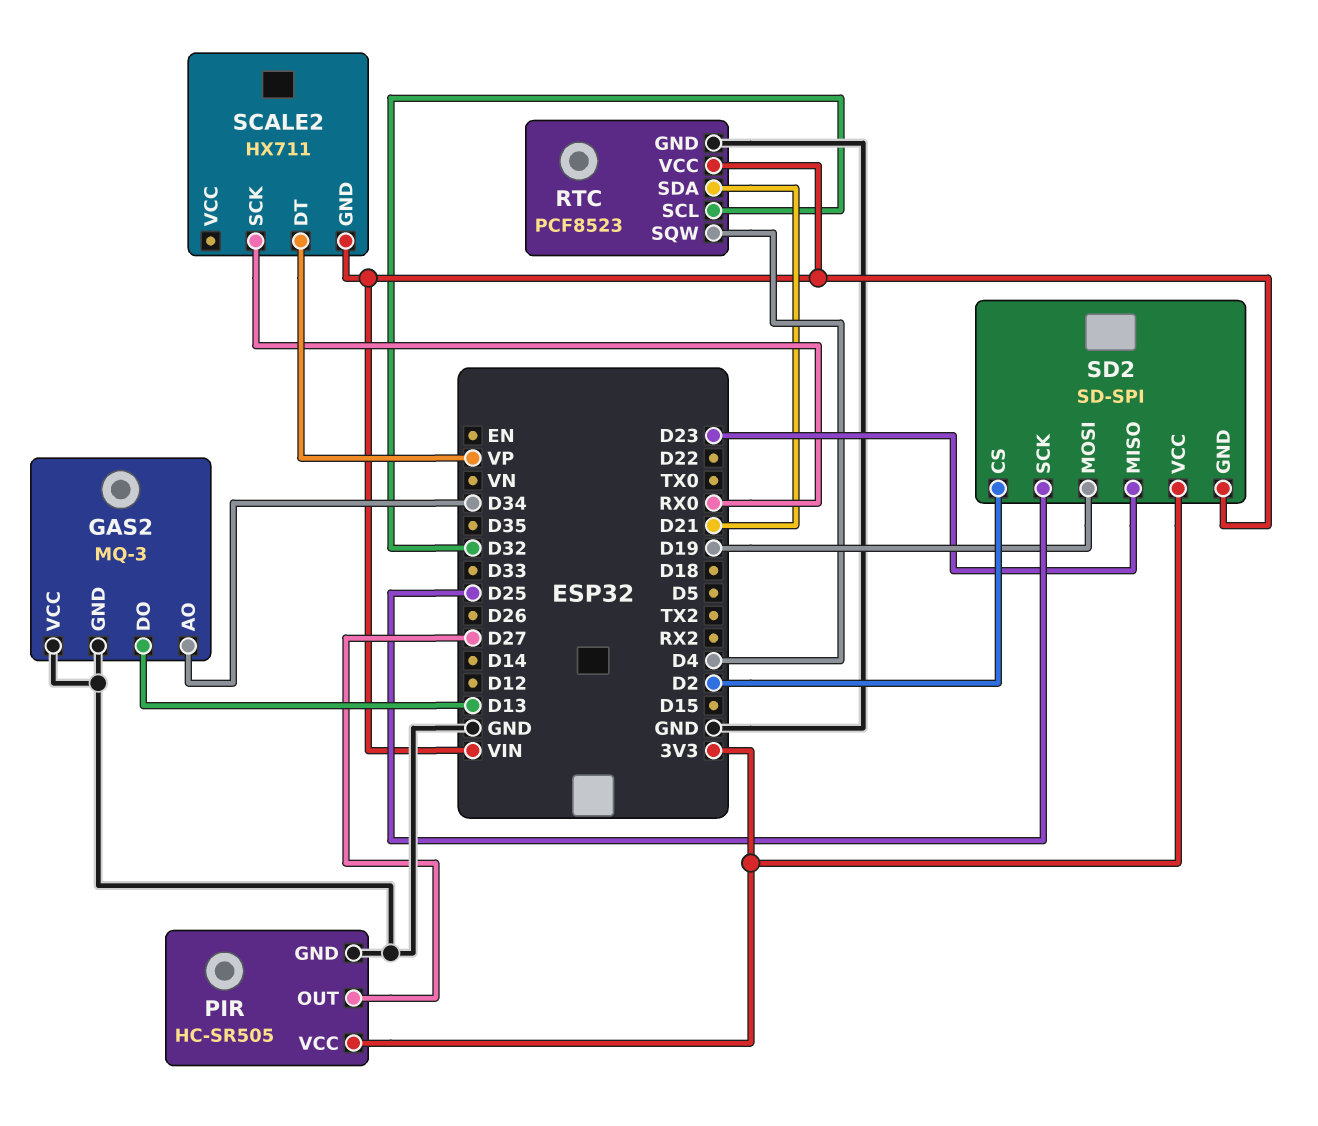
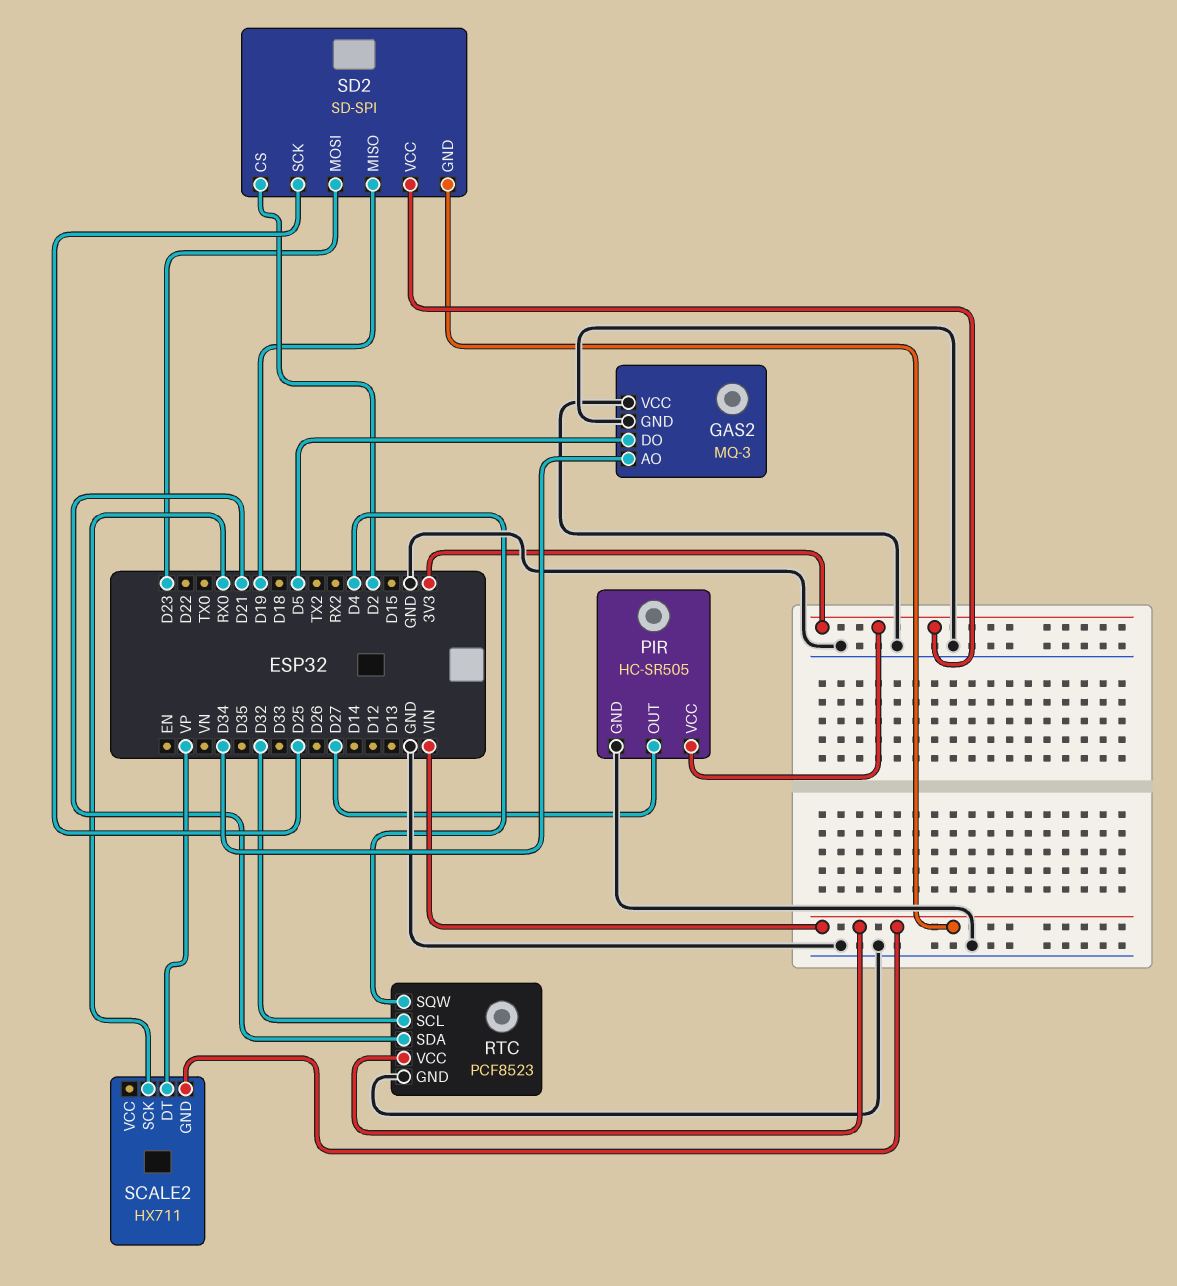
GAS2 pin DO: D13 -> D5
SD2 pin MISO: D23 -> D19
SD2 pin MOSI: D19 -> D23

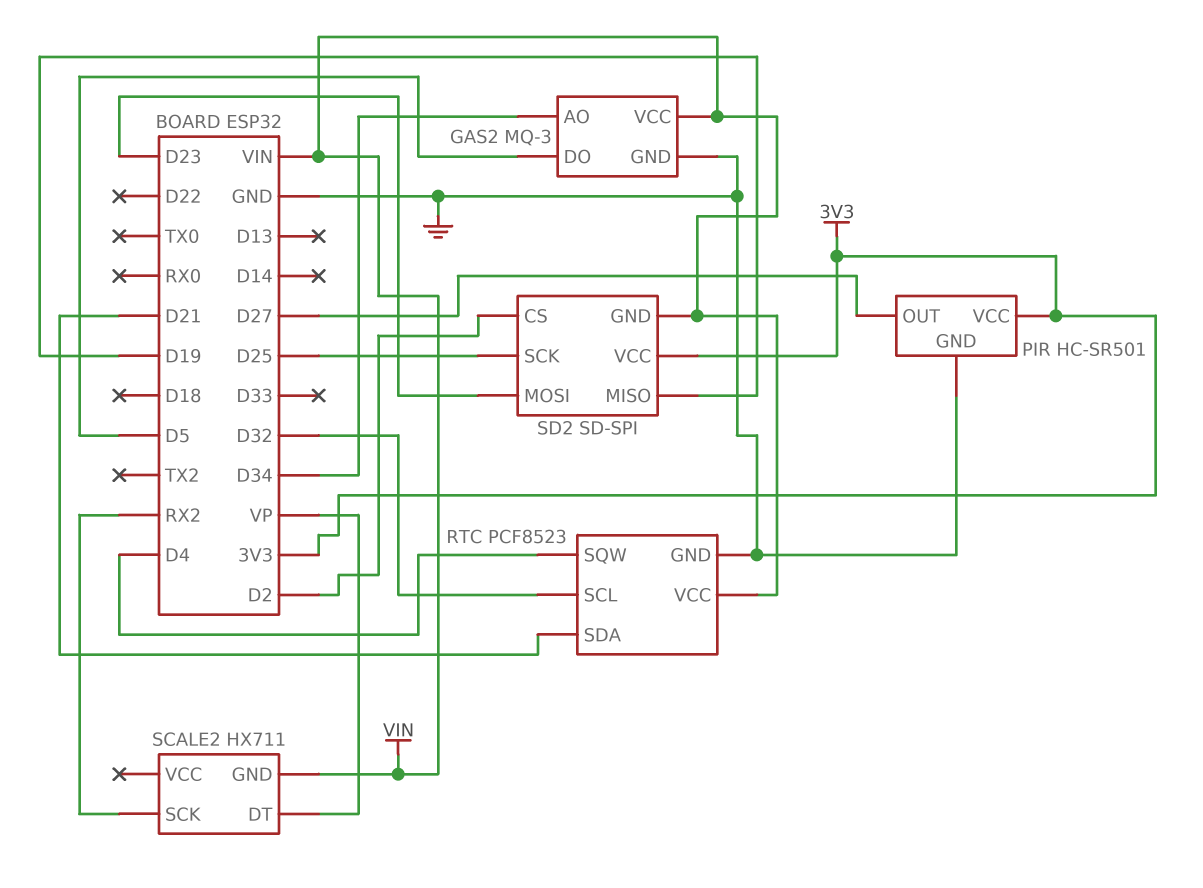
GAS2 pin VCC: GND -> VIN
PIR: HC-SR505 -> HC-SR501
SCALE2 pin SCK: RX0 -> RX2

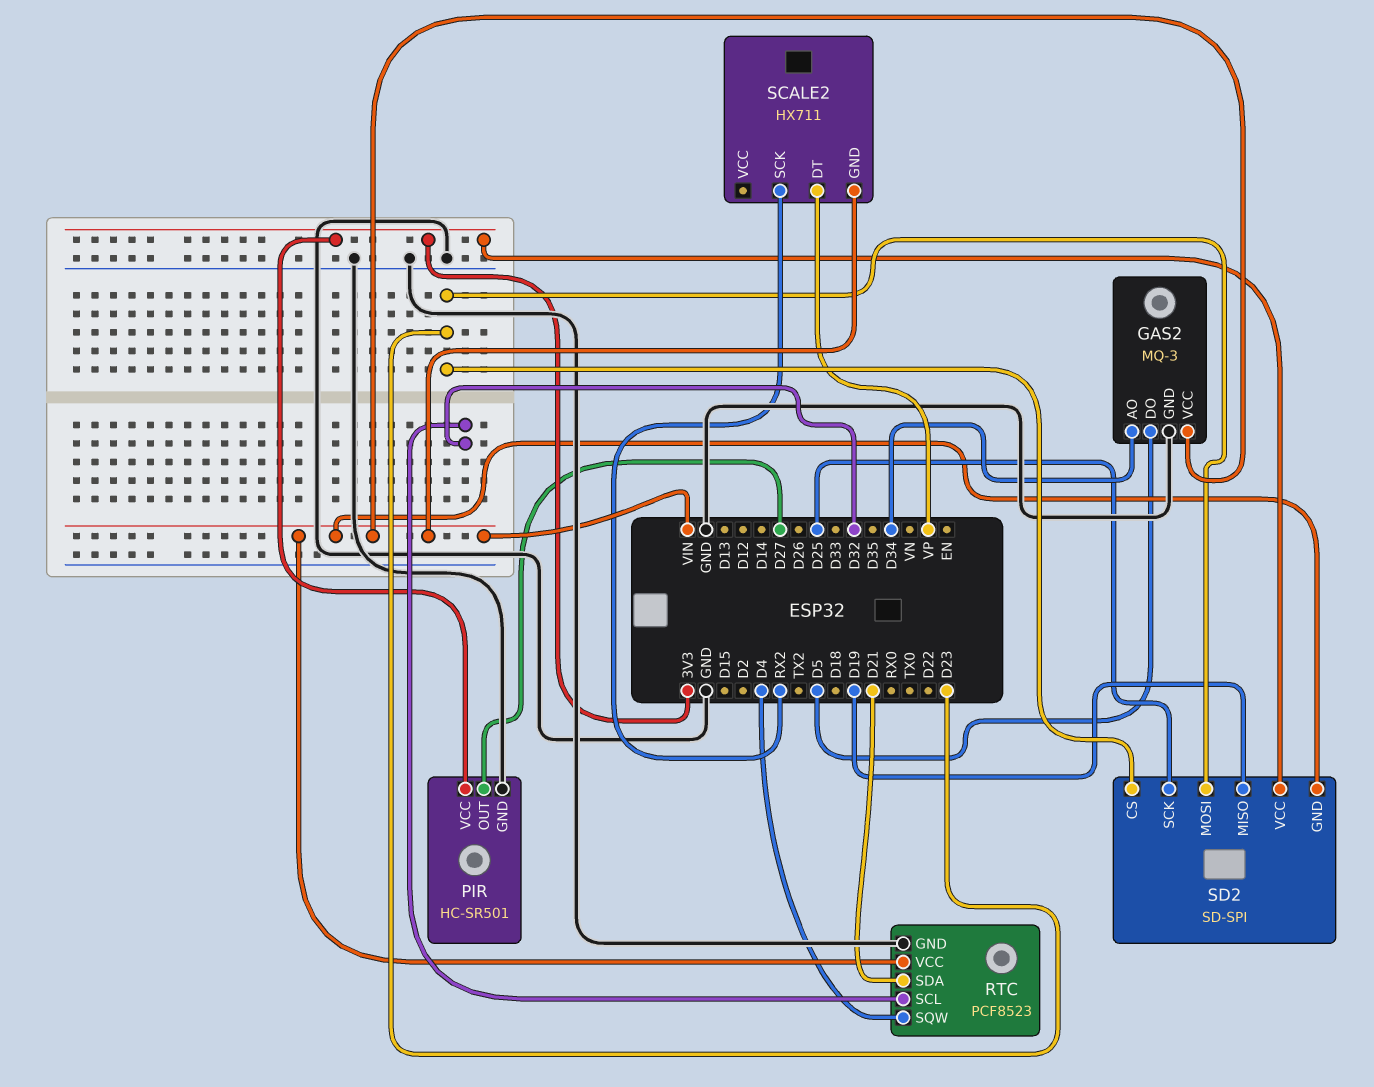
SD2 pin CS: D2 -> D23

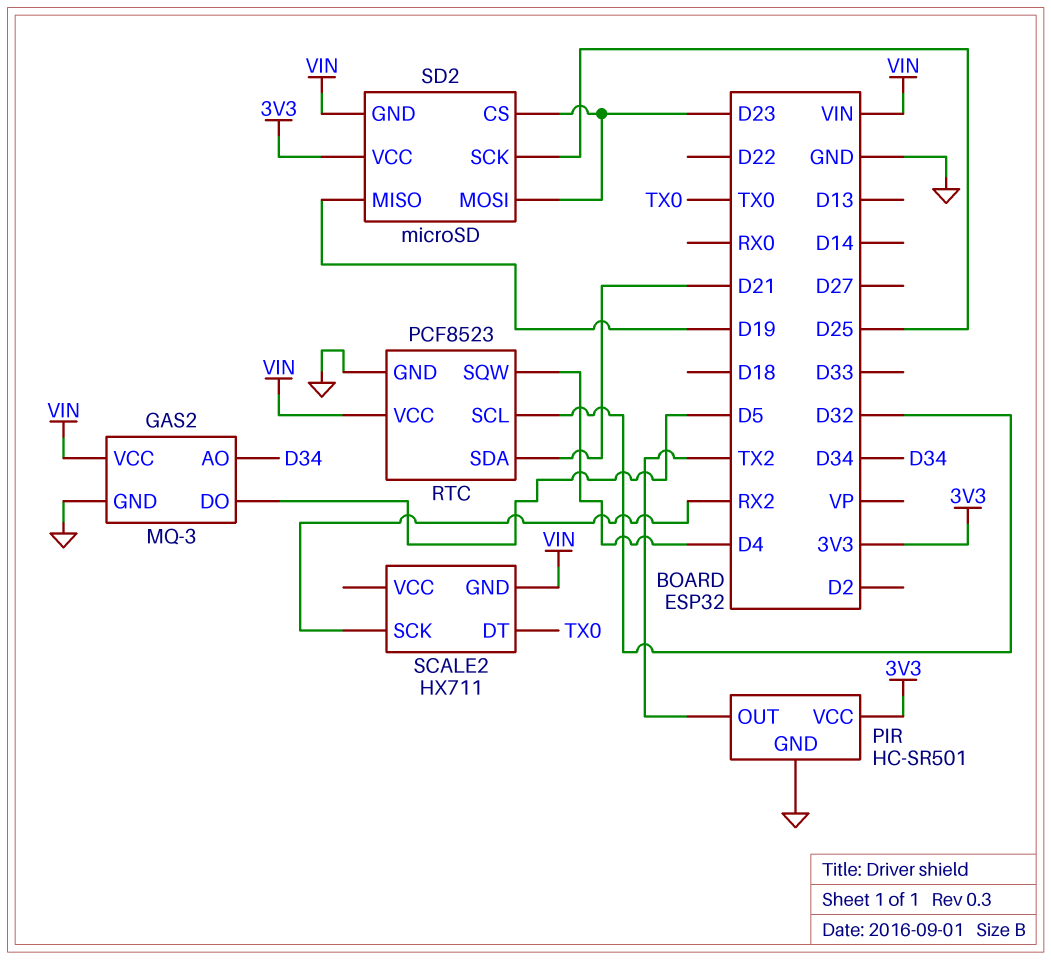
PIR pin OUT: D27 -> TX2
SCALE2 pin DT: VP -> TX0
SD2: SD-SPI -> microSD

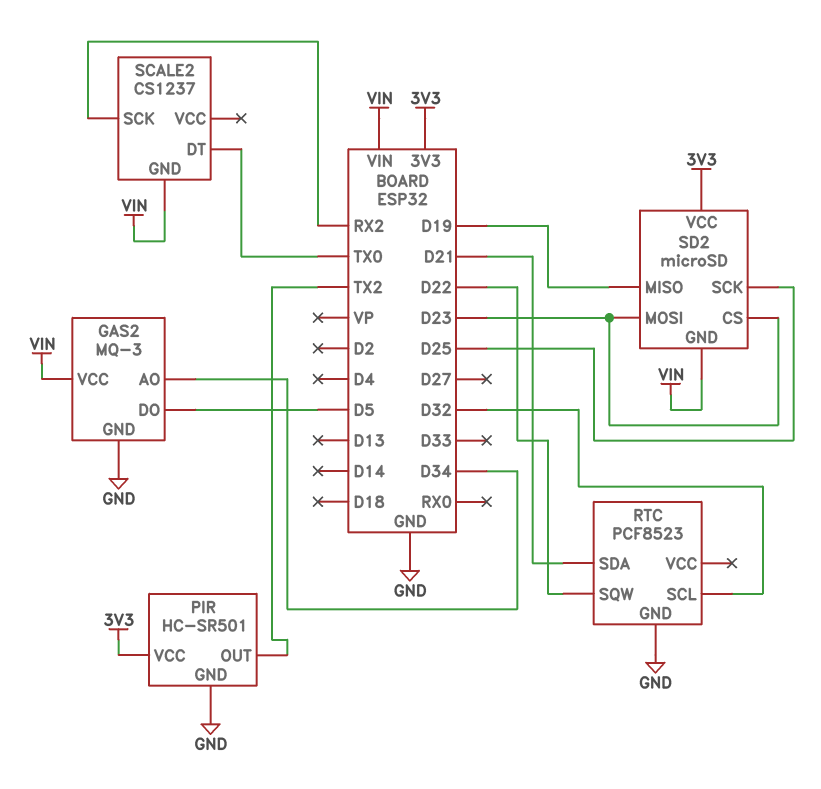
RTC pin SQW: D4 -> D22
RTC pin VCC: VIN -> none
SCALE2: HX711 -> CS1237

